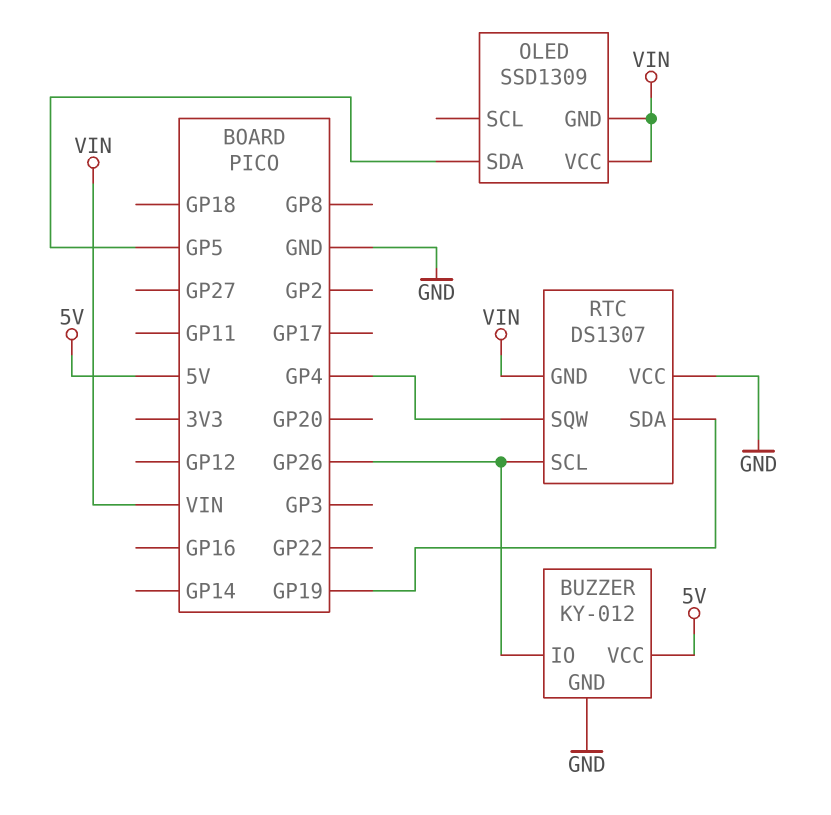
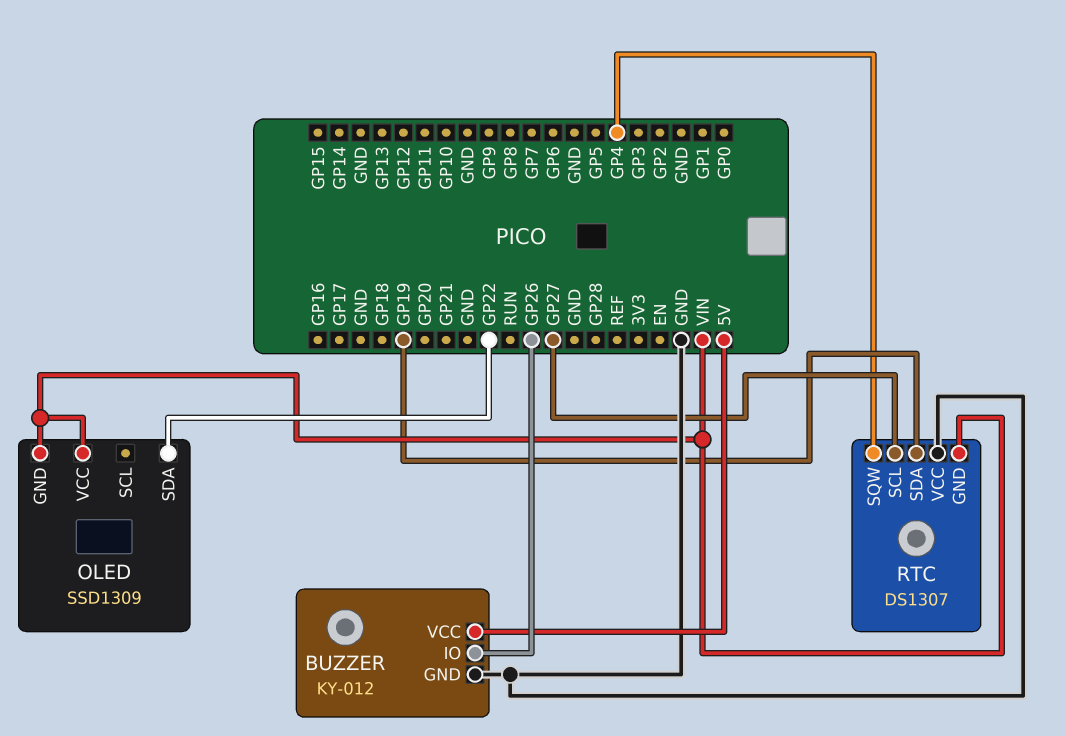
OLED pin SDA: GP5 -> GP22
RTC pin SCL: GP26 -> GP27

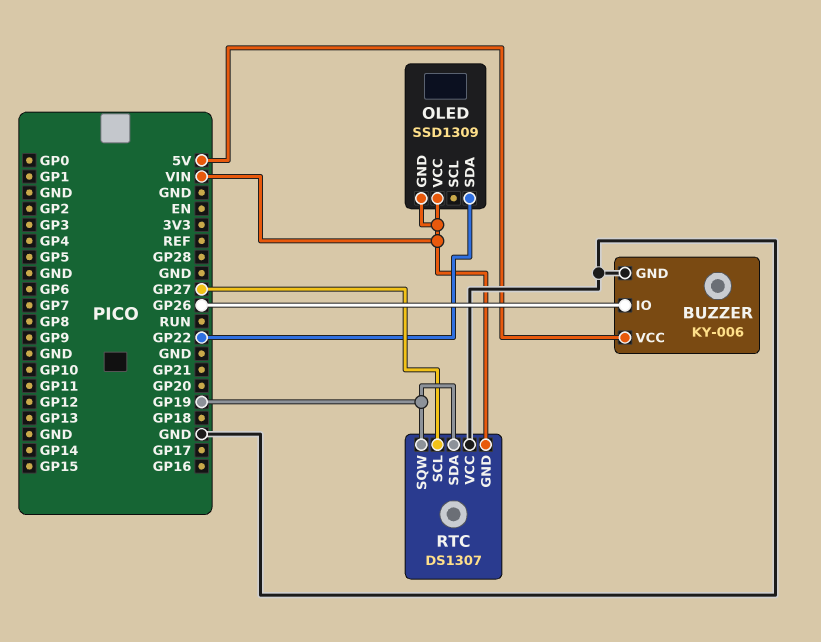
BUZZER: KY-012 -> KY-006
RTC pin SQW: GP4 -> GP19

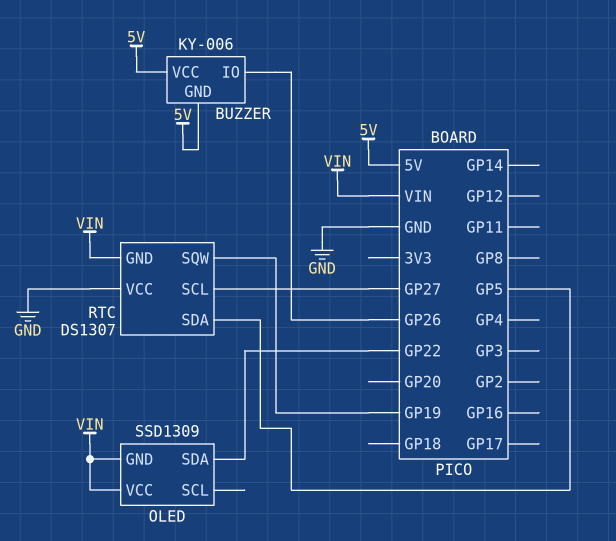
BUZZER pin GND: GND -> 5V
RTC pin SDA: GP19 -> GP5

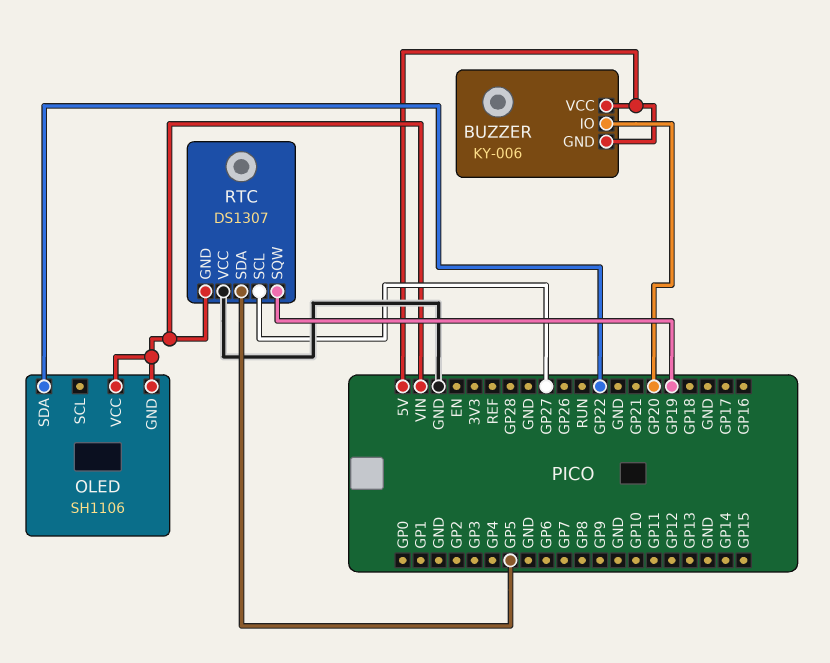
BUZZER pin IO: GP26 -> GP20
OLED: SSD1309 -> SH1106

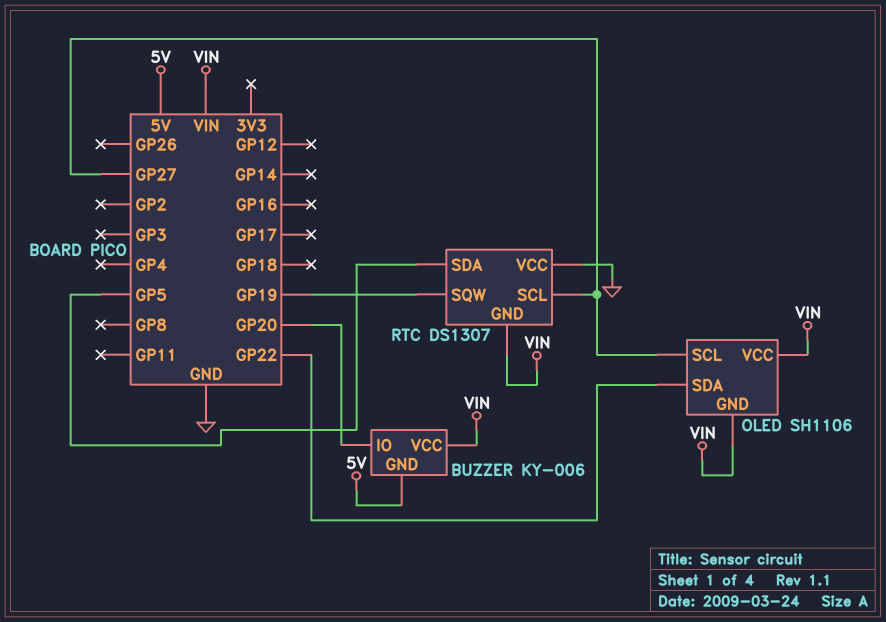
BUZZER pin VCC: 5V -> VIN
OLED pin SCL: none -> GP27

